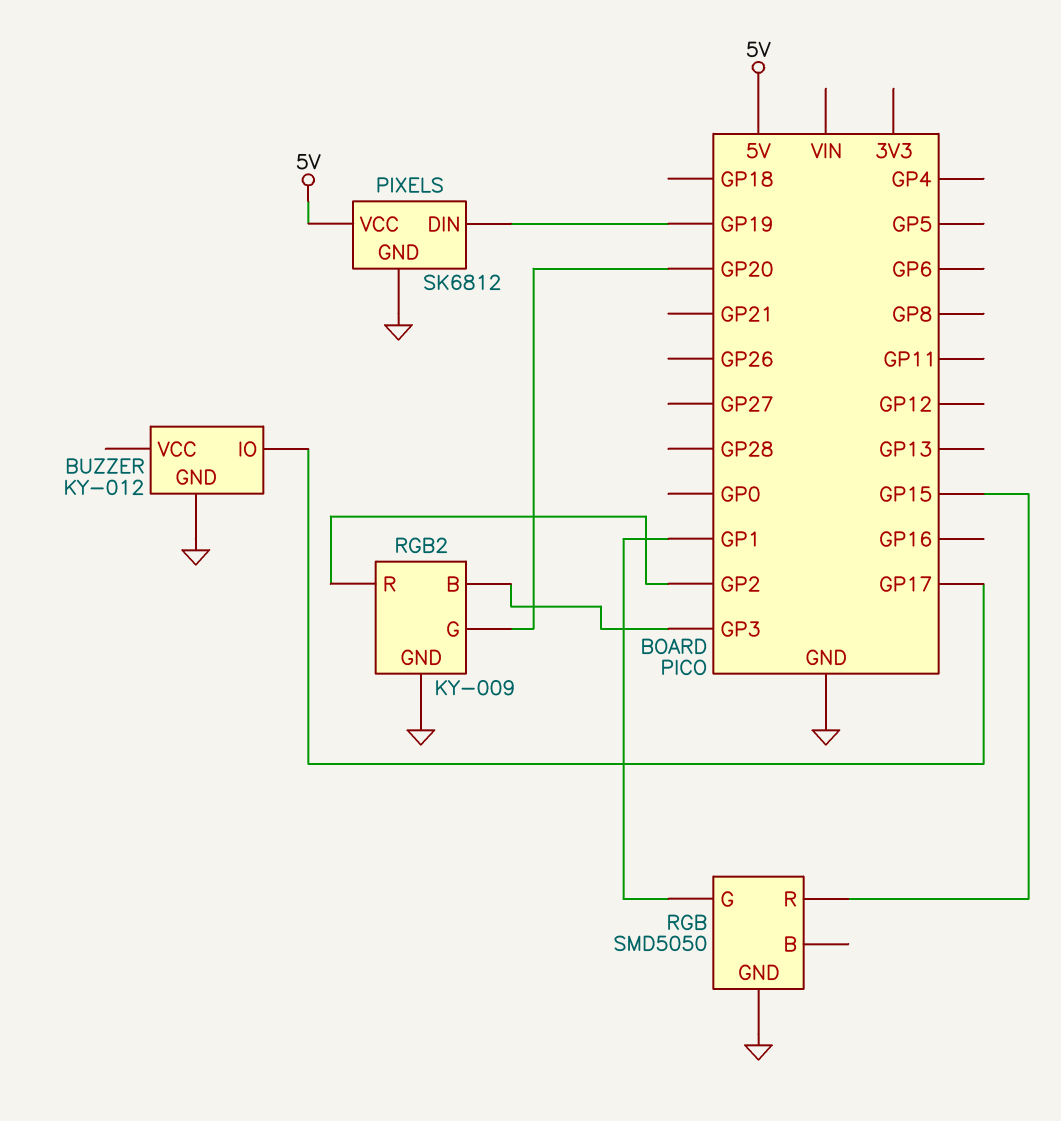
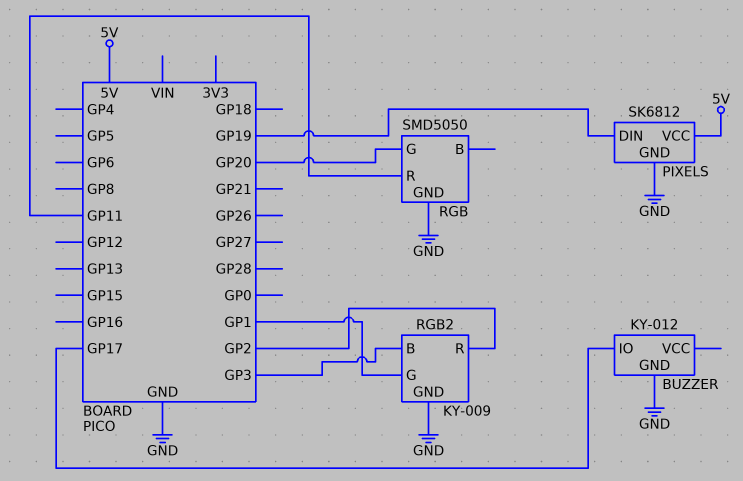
RGB pin G: GP1 -> GP20
RGB pin R: GP15 -> GP11
RGB2 pin G: GP20 -> GP1

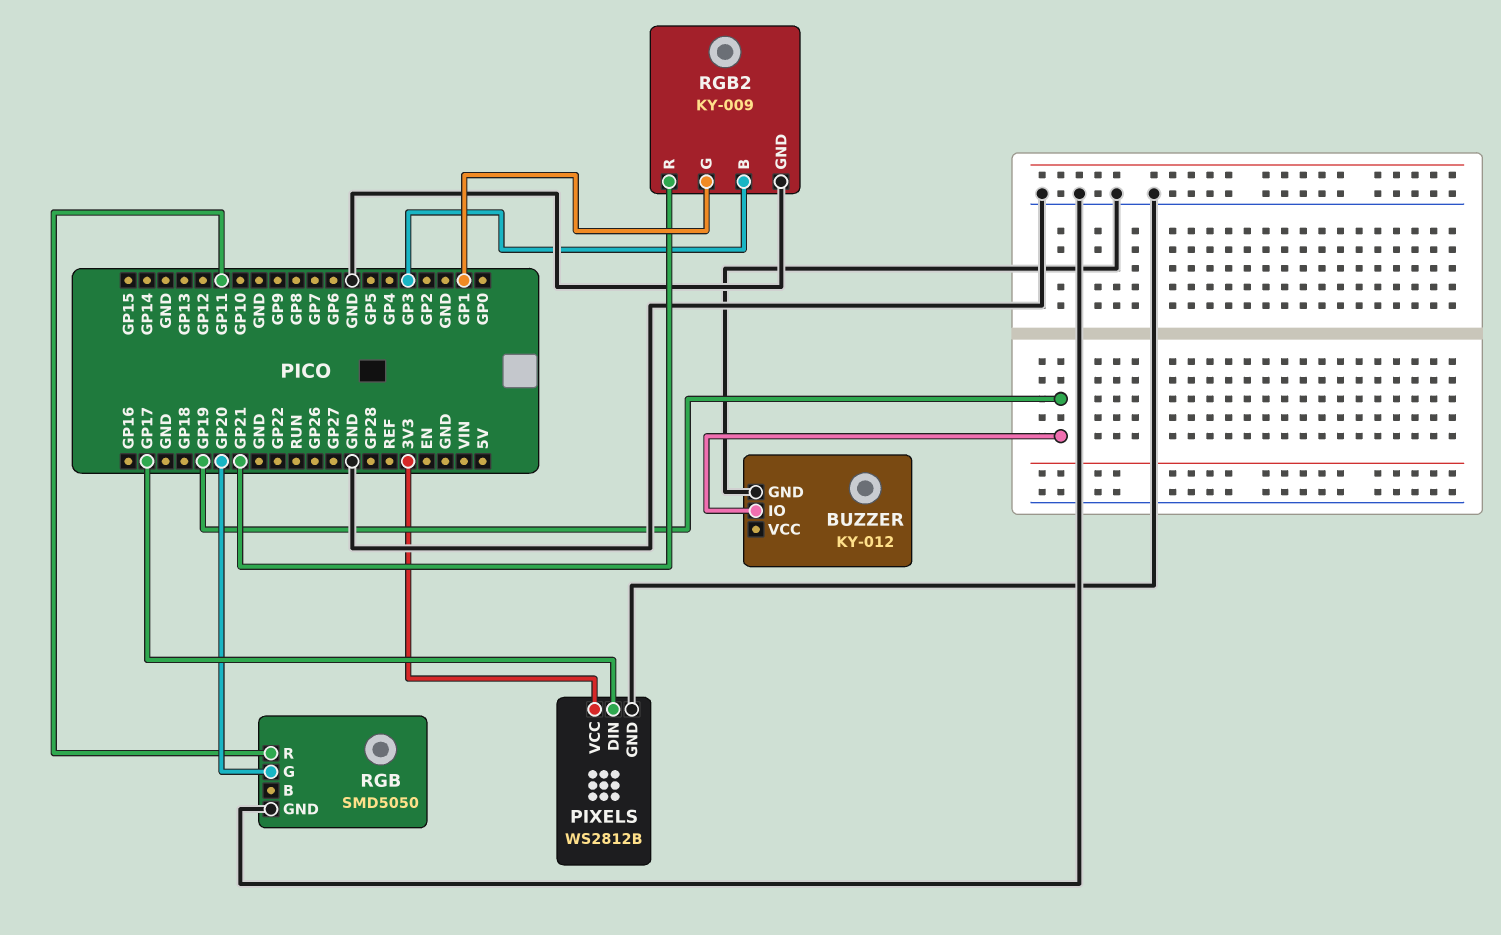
BUZZER pin IO: GP17 -> GP19
PIXELS: SK6812 -> WS2812B
PIXELS pin DIN: GP19 -> GP17
PIXELS pin VCC: 5V -> 3V3
RGB2 pin R: GP2 -> GP21

